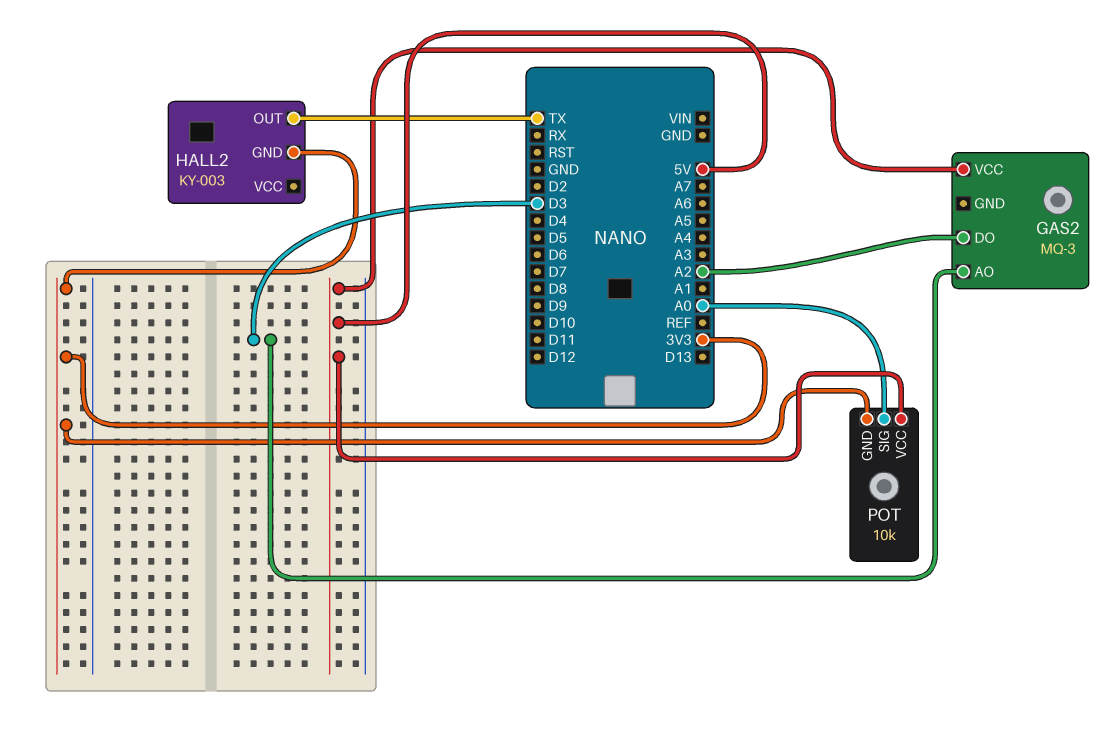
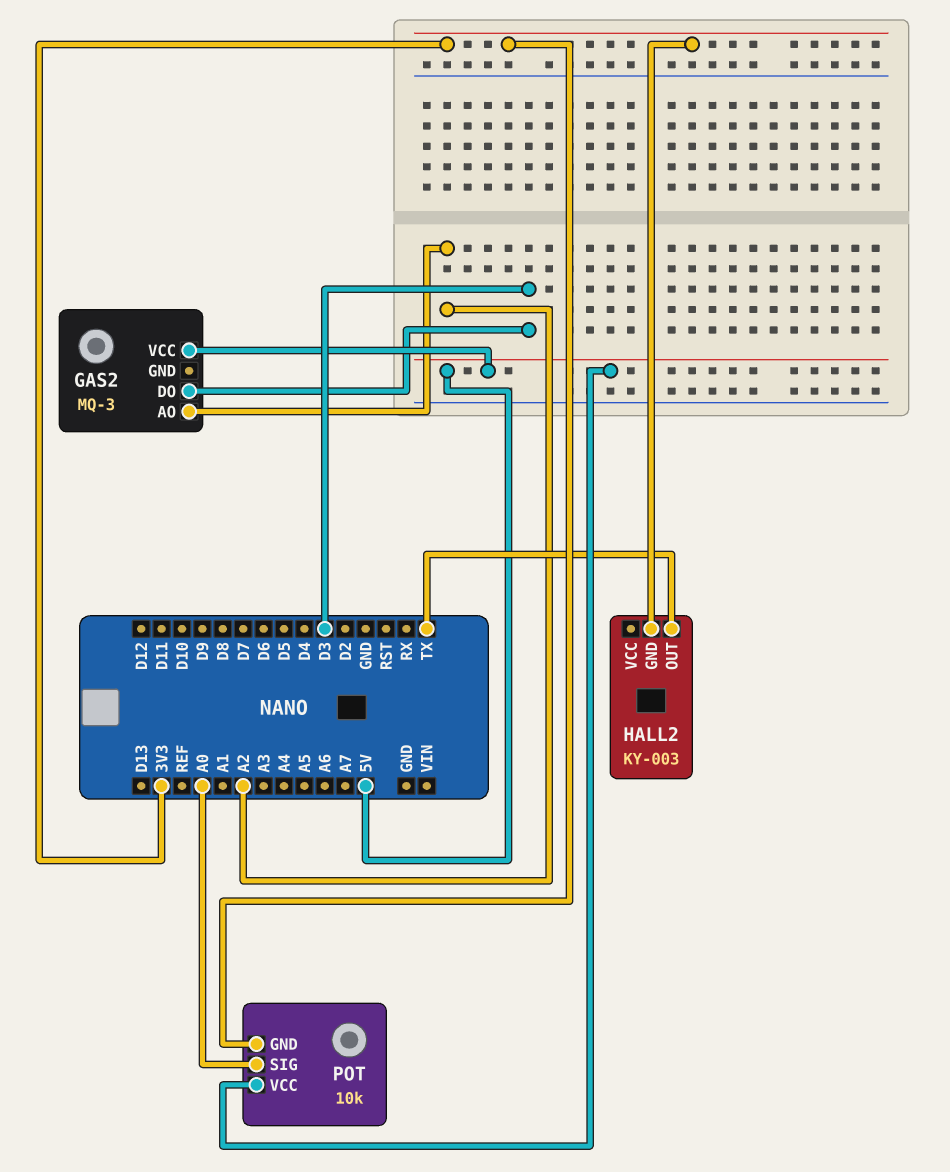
GAS2 pin AO: D3 -> A2
GAS2 pin DO: A2 -> D3

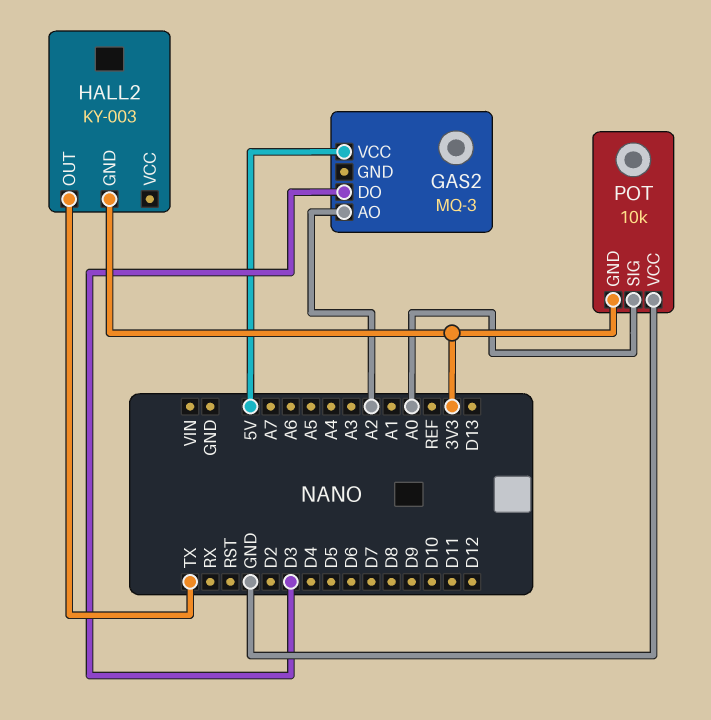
POT pin VCC: 5V -> GND

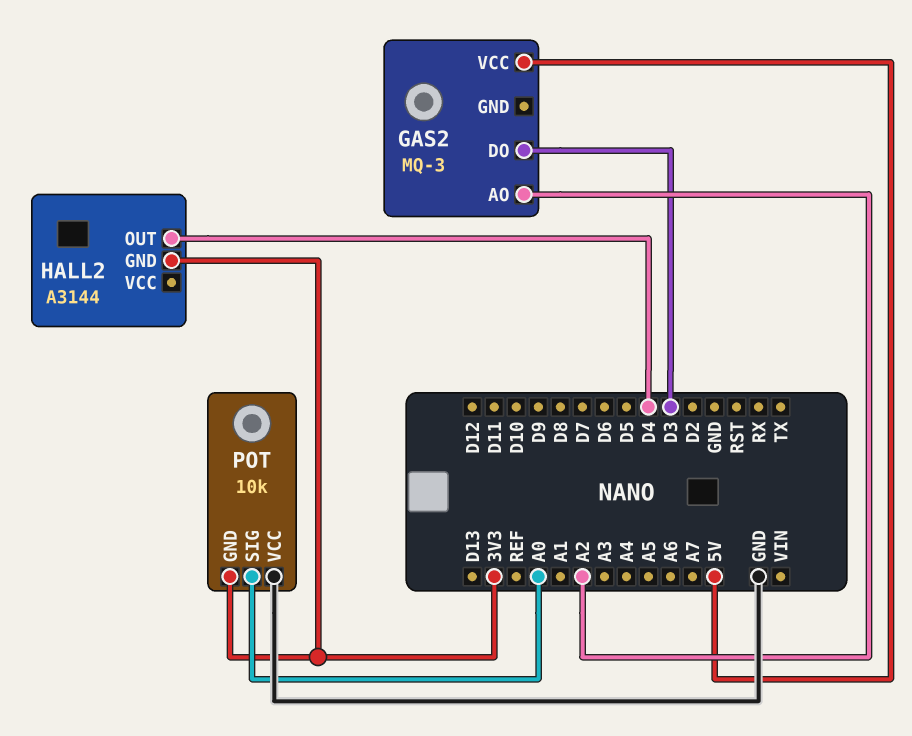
HALL2: KY-003 -> A3144
HALL2 pin OUT: TX -> D4

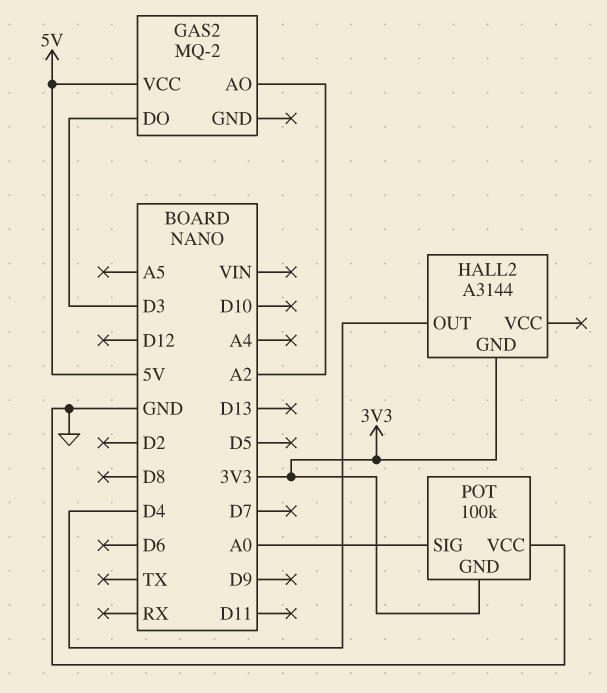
GAS2: MQ-3 -> MQ-2
POT: 10k -> 100k

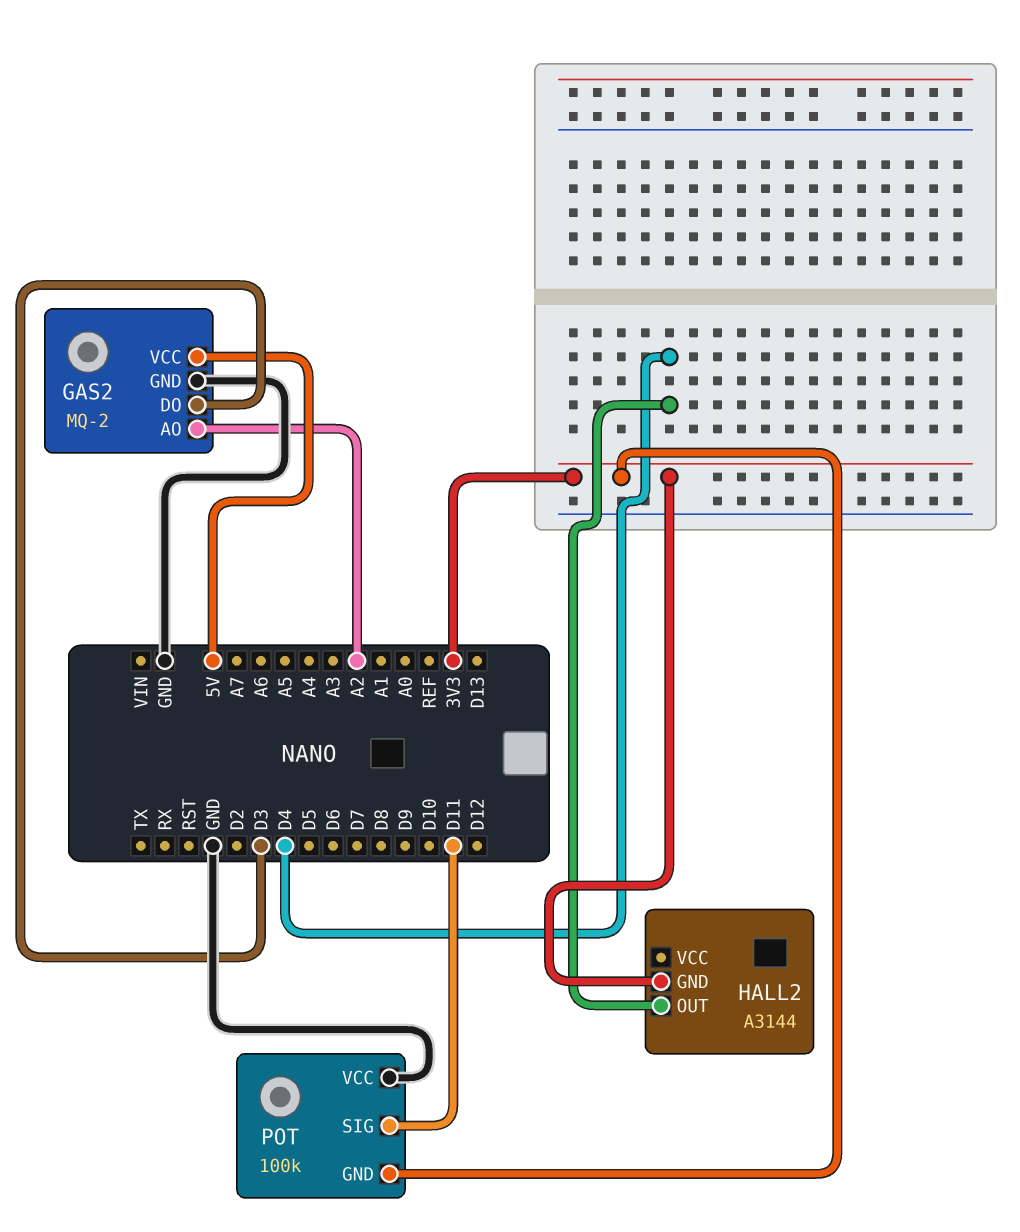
GAS2 pin GND: none -> GND
POT pin SIG: A0 -> D11

